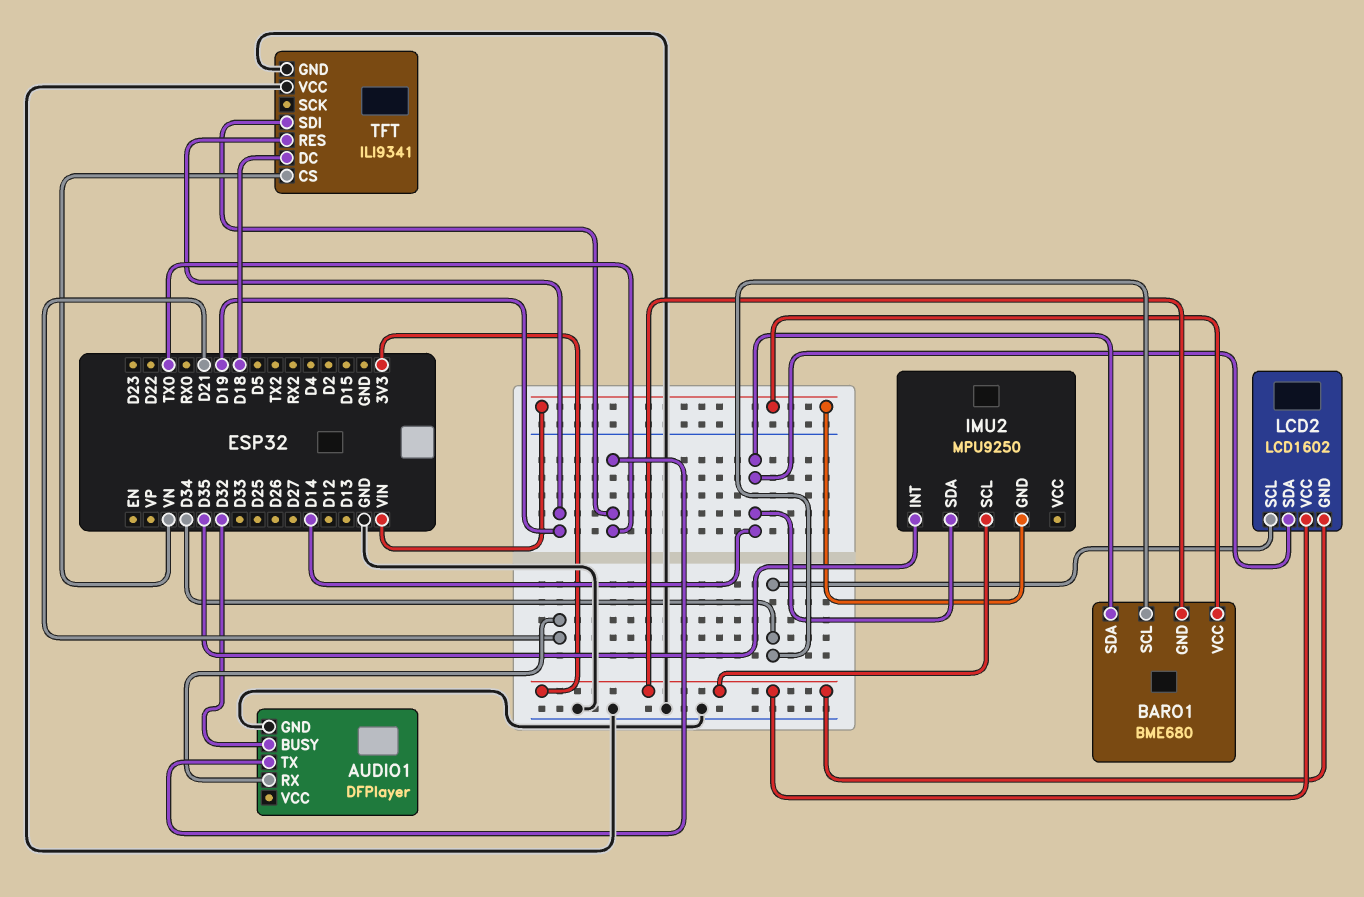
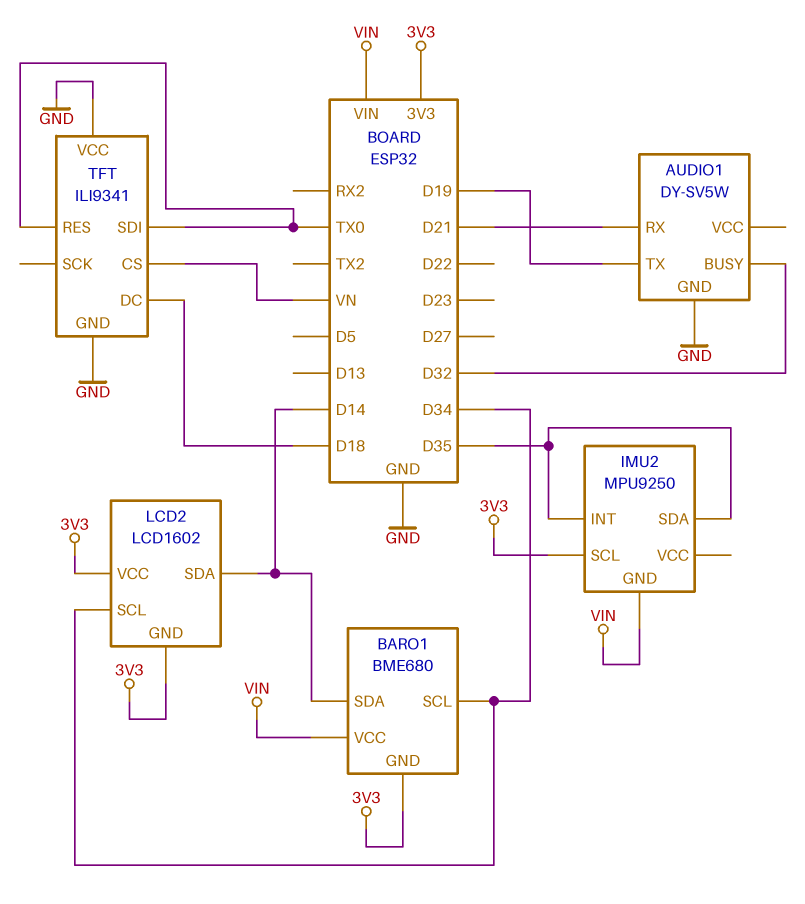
AUDIO1: DFPlayer -> DY-SV5W
AUDIO1 pin TX: TX0 -> D19
IMU2 pin SDA: D14 -> D35
TFT pin RES: D19 -> TX0

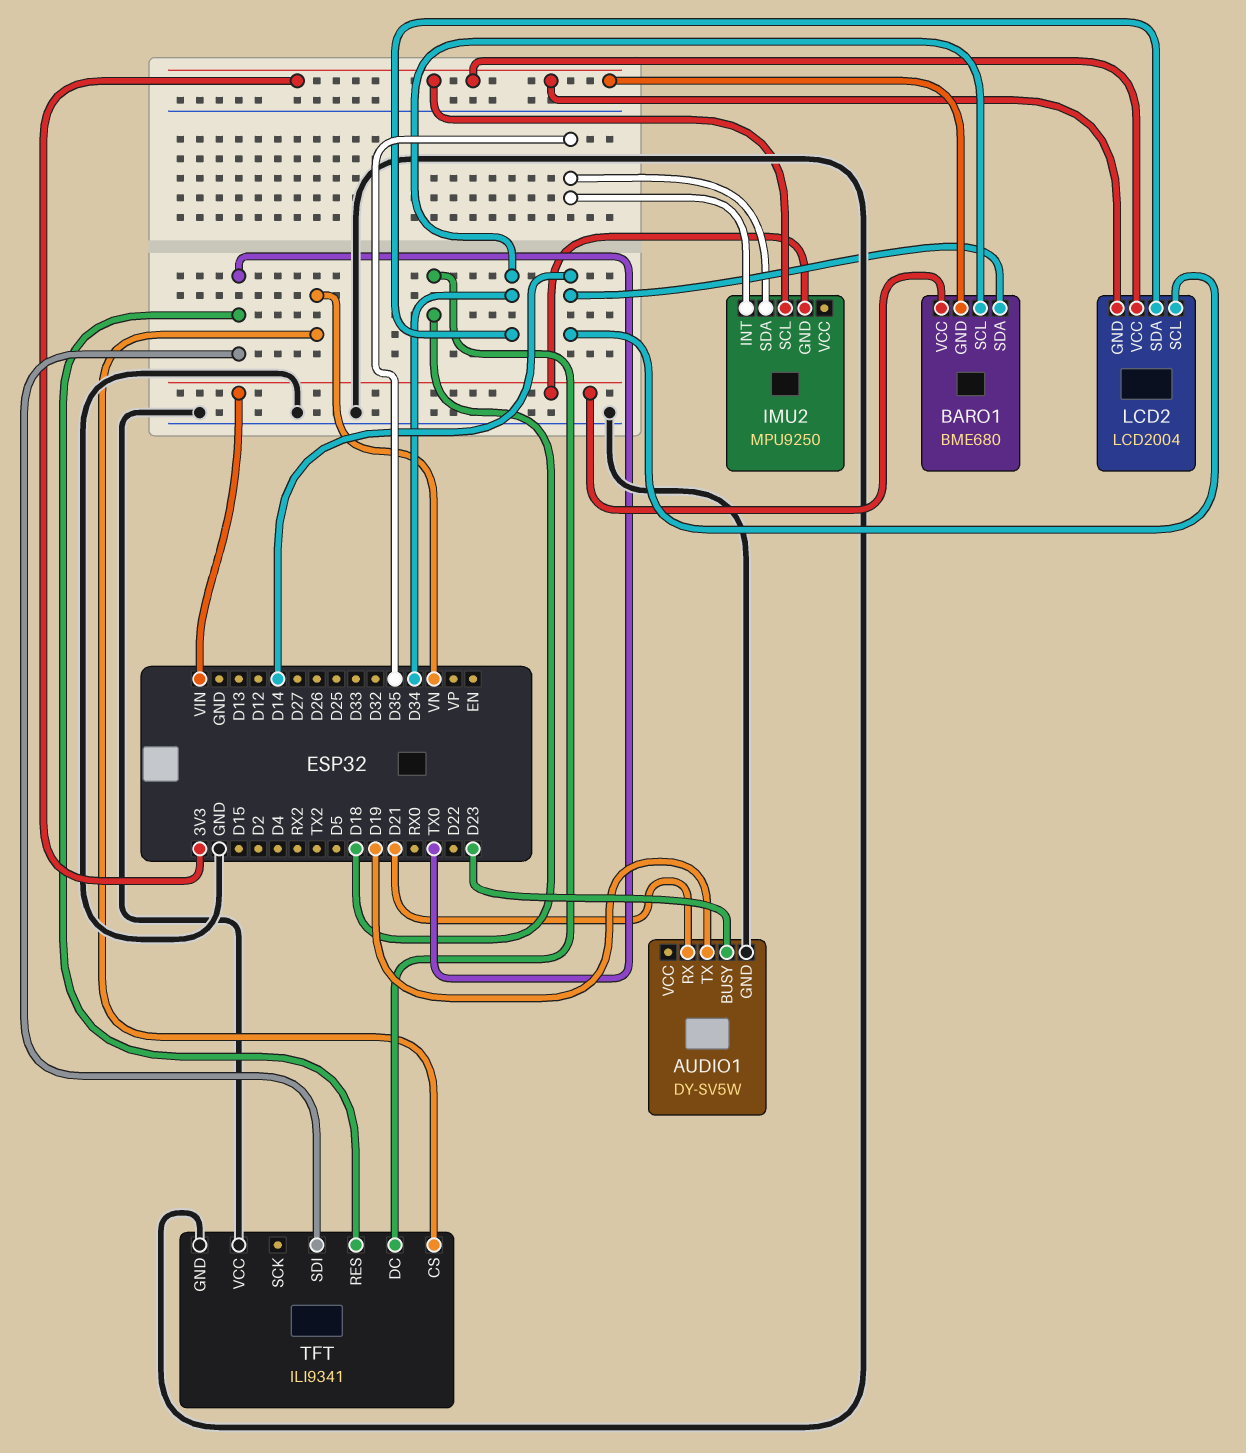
AUDIO1 pin BUSY: D32 -> D23
LCD2: LCD1602 -> LCD2004
LCD2 pin SCL: D34 -> D14
LCD2 pin SDA: D14 -> D34

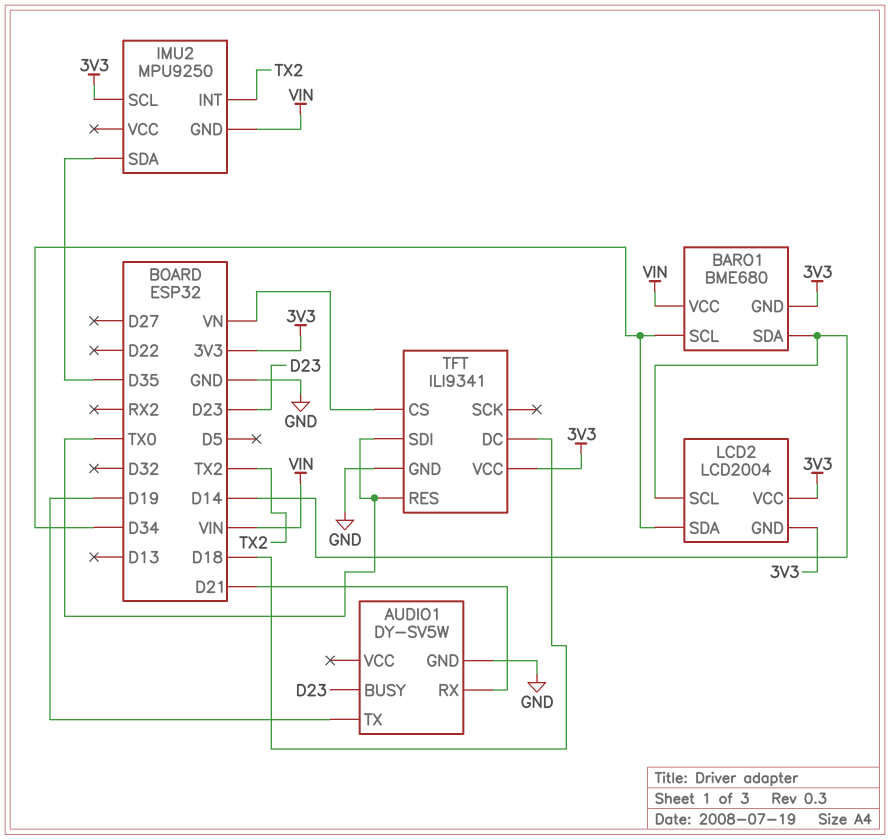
IMU2 pin INT: D35 -> TX2
TFT pin VCC: GND -> 3V3

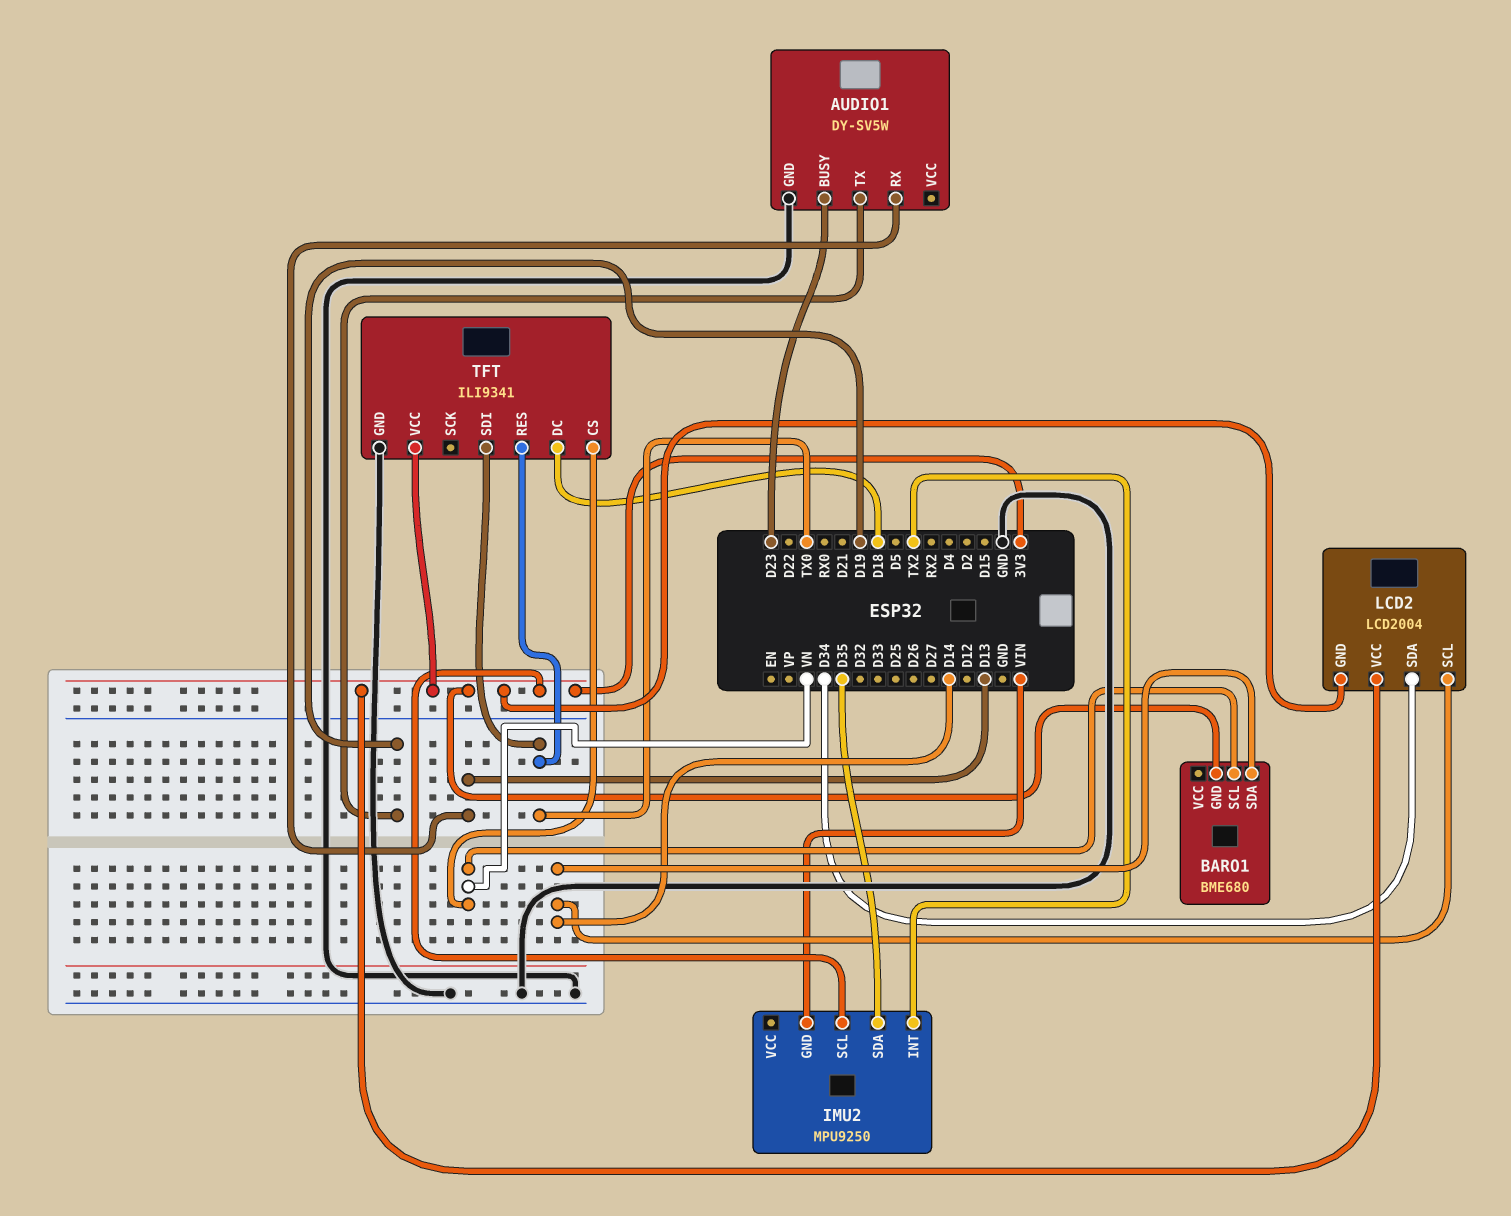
AUDIO1 pin RX: D21 -> D13
BARO1 pin SCL: D34 -> VN
BARO1 pin VCC: VIN -> none

